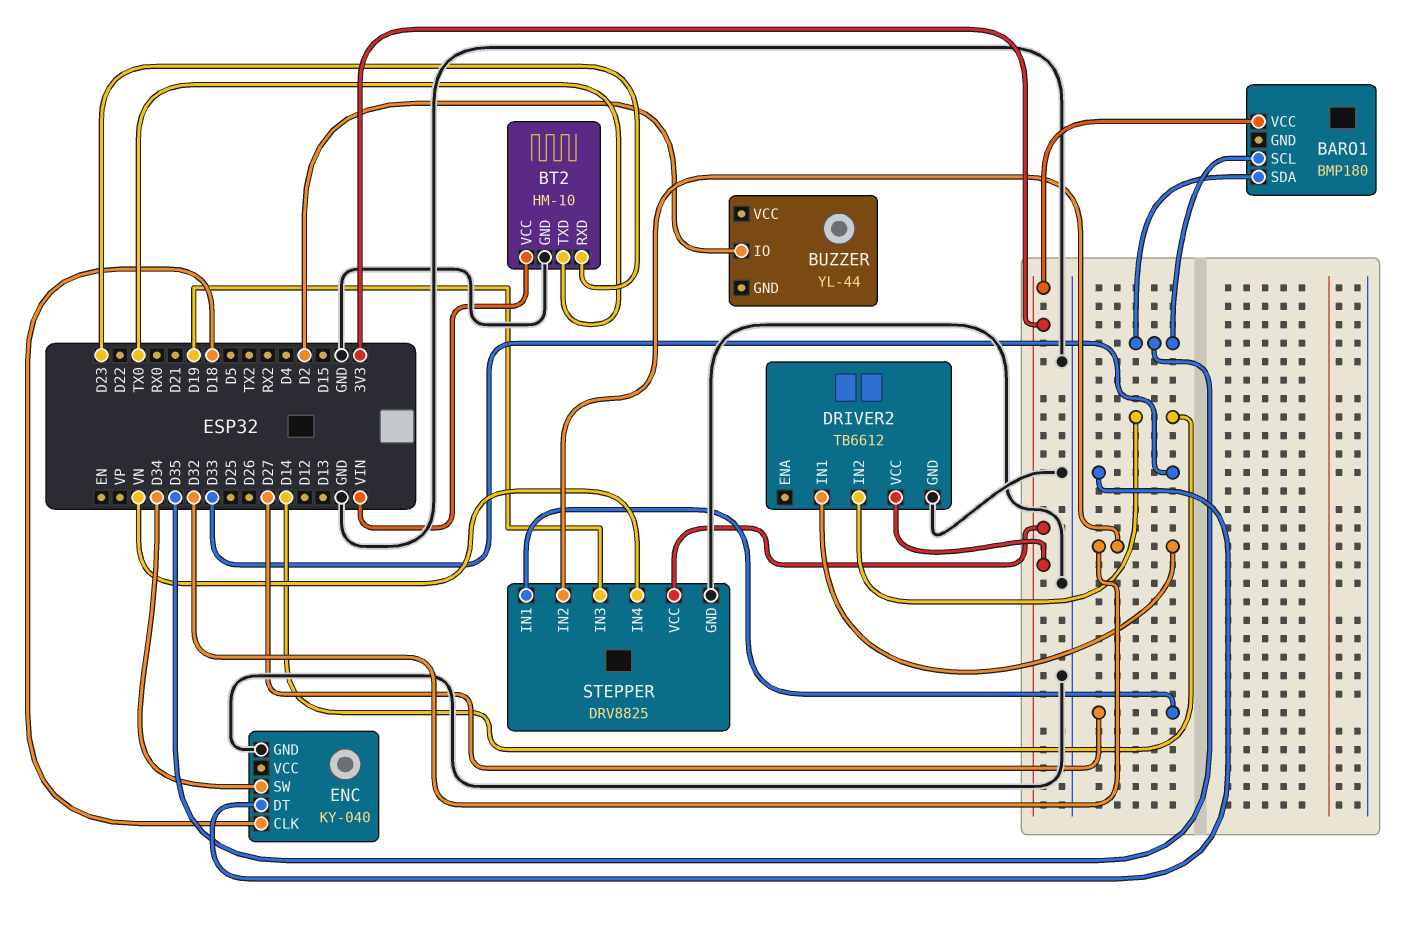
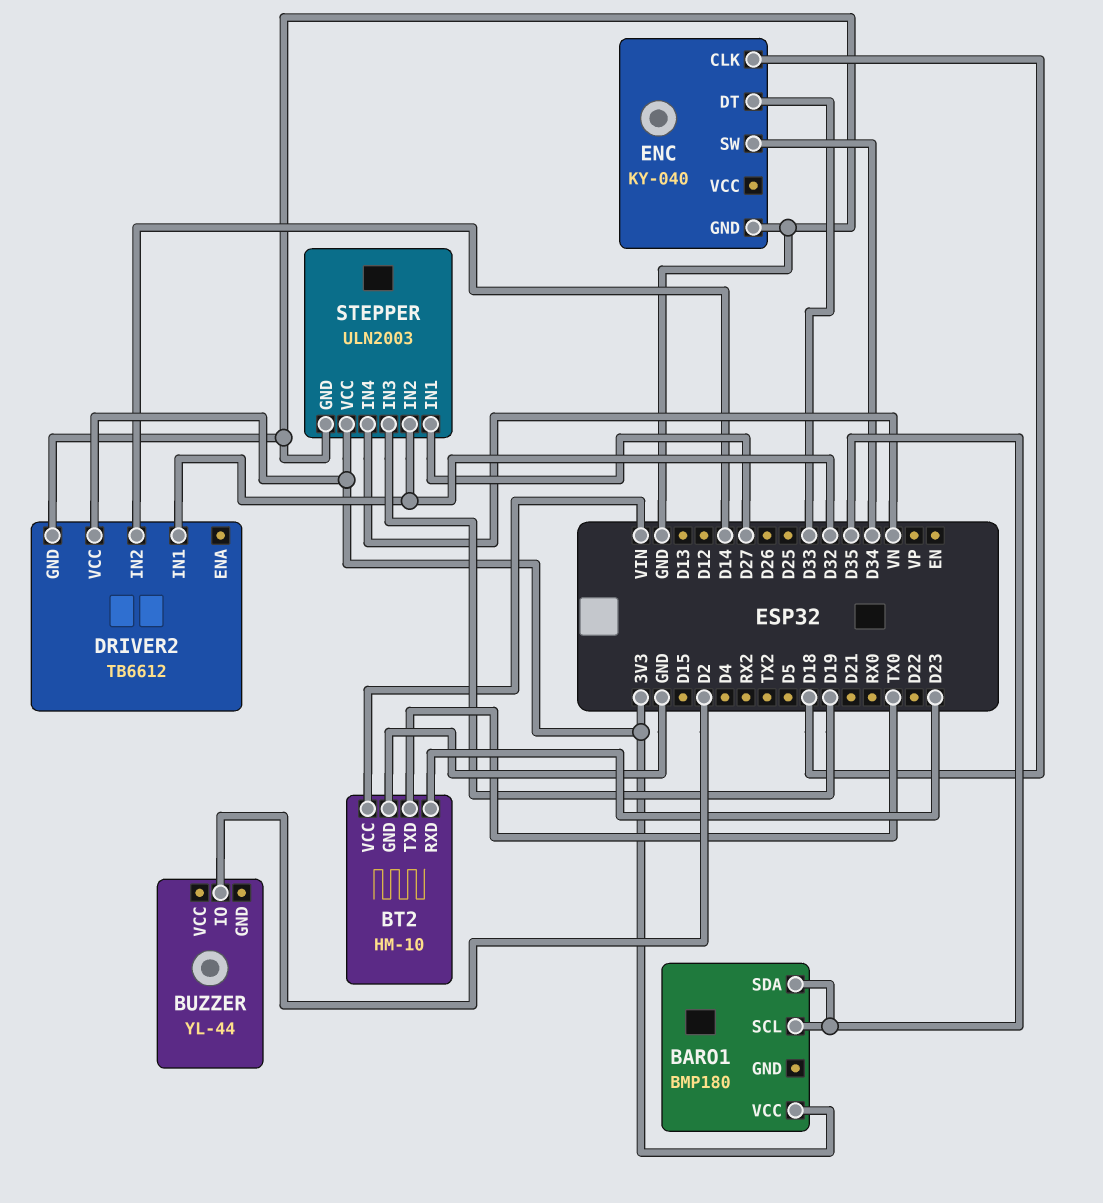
STEPPER: DRV8825 -> ULN2003

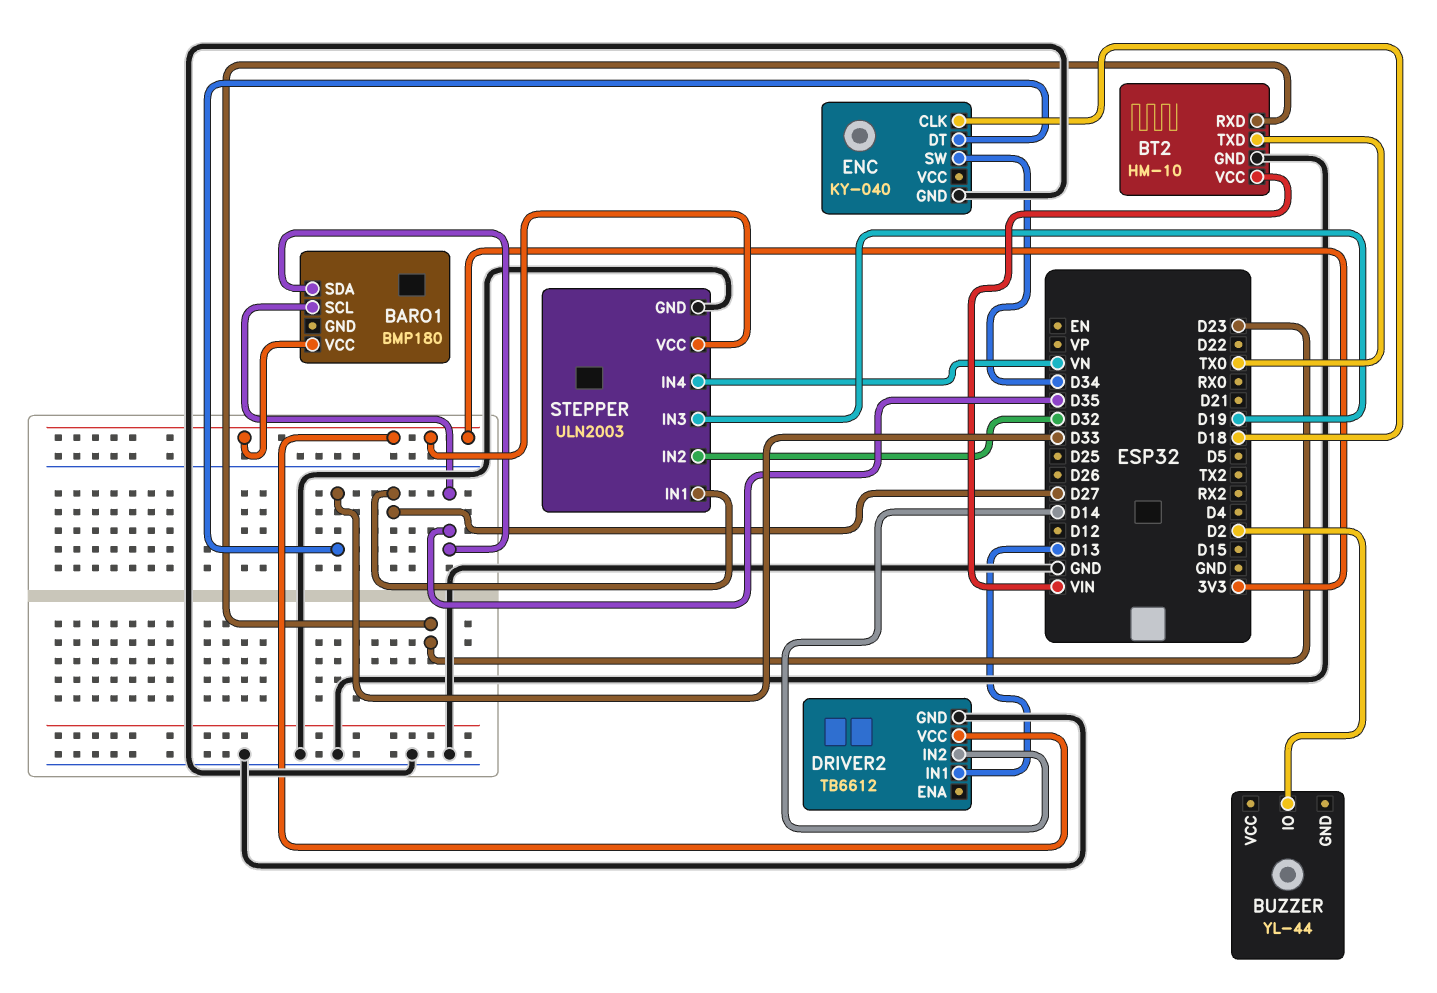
DRIVER2 pin IN1: D32 -> D13

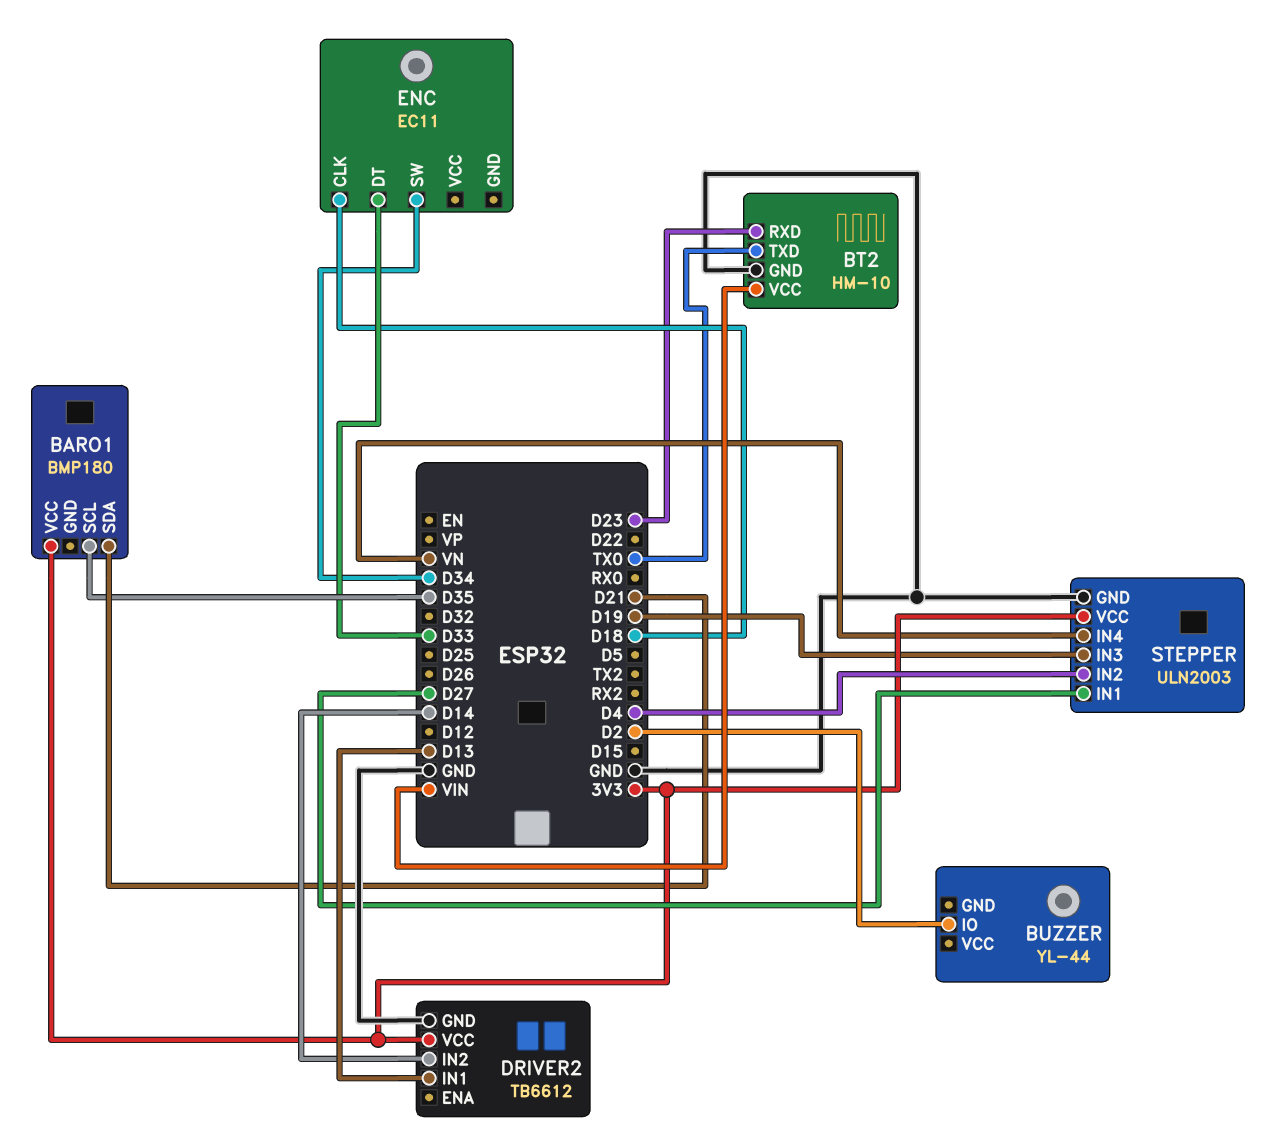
BARO1 pin SDA: D35 -> D21
ENC: KY-040 -> EC11
ENC pin GND: GND -> none
STEPPER pin IN2: D32 -> D4

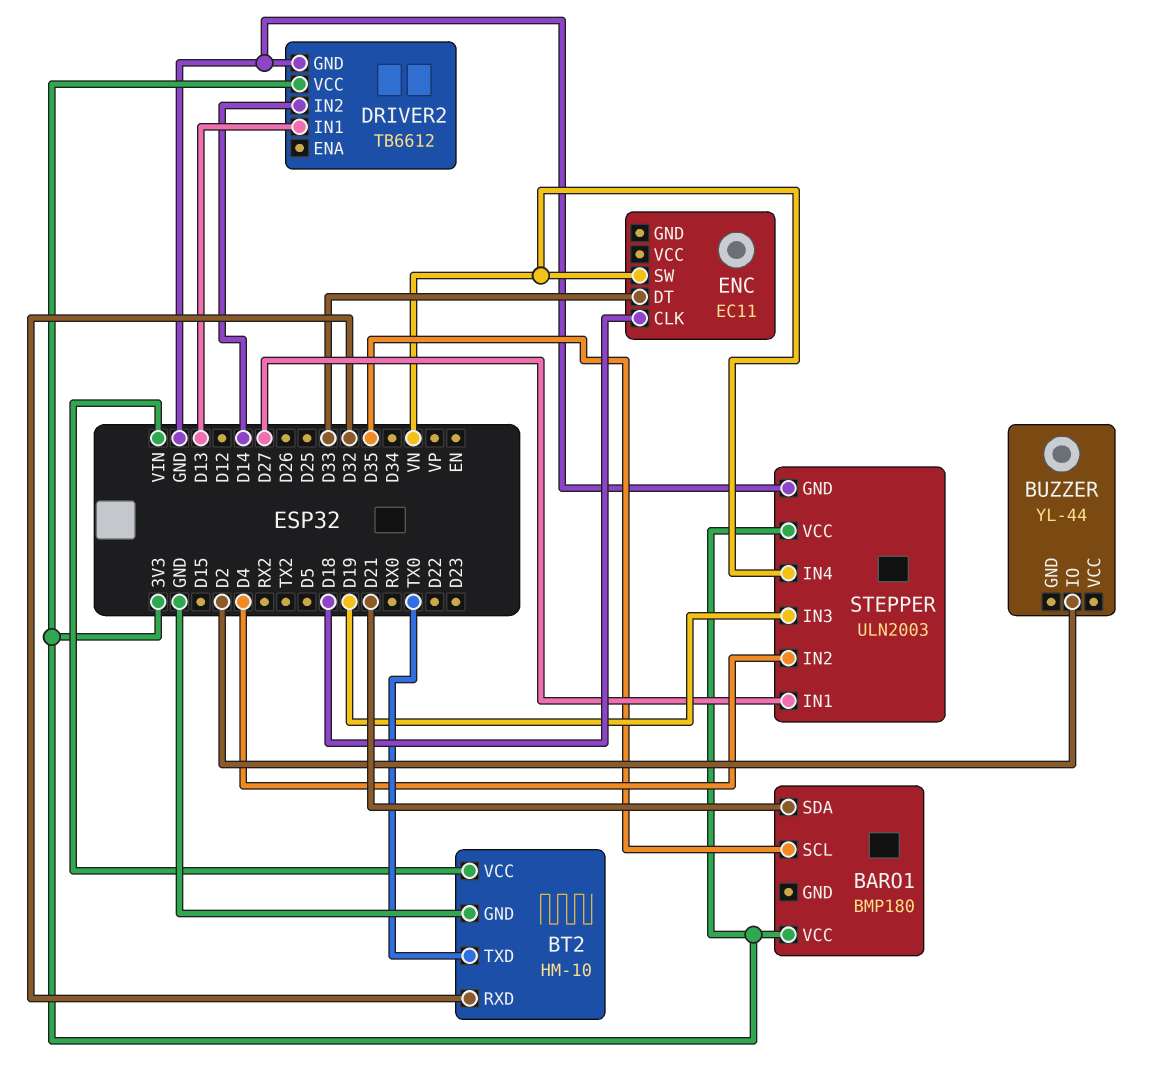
BT2 pin RXD: D23 -> D32
ENC pin SW: D34 -> VN

